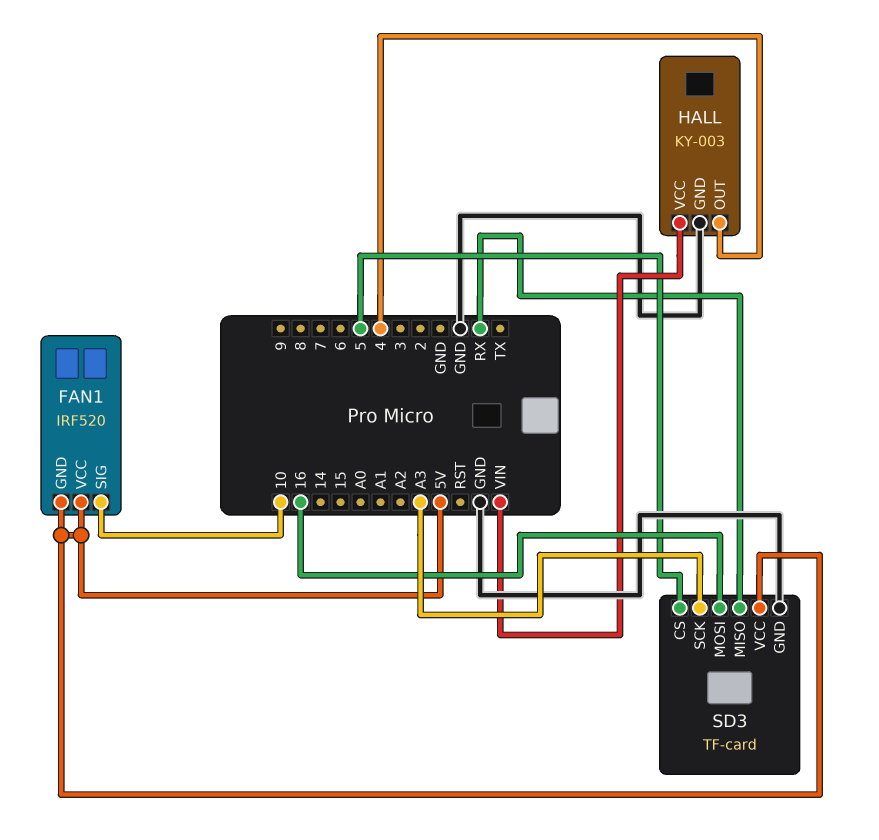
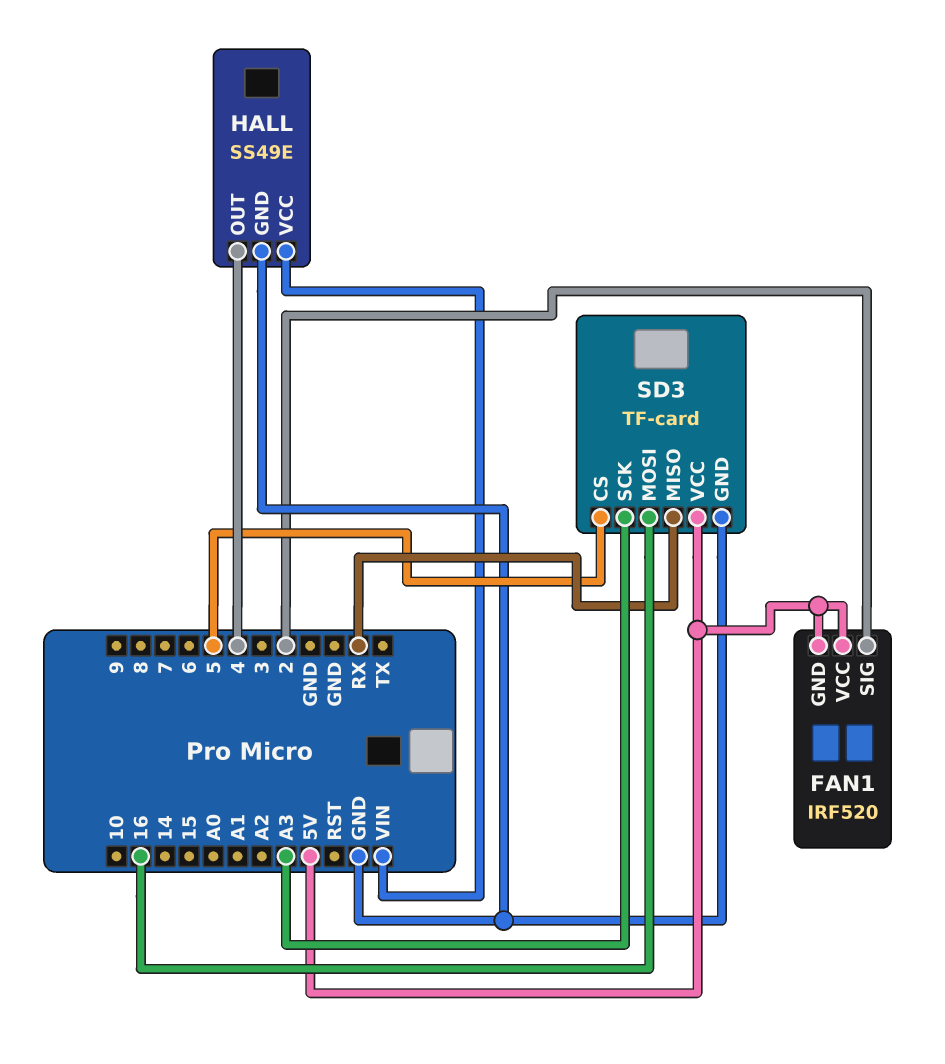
FAN1 pin SIG: 10 -> 2
HALL: KY-003 -> SS49E

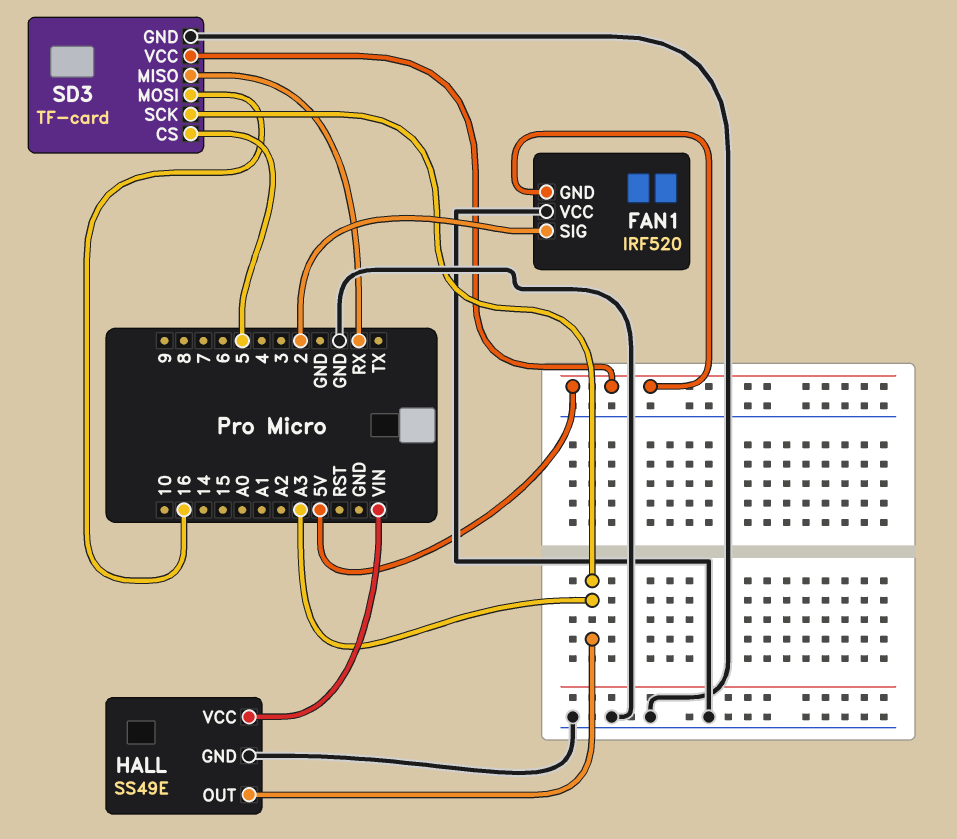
FAN1 pin VCC: 5V -> GND
HALL pin OUT: 4 -> A3

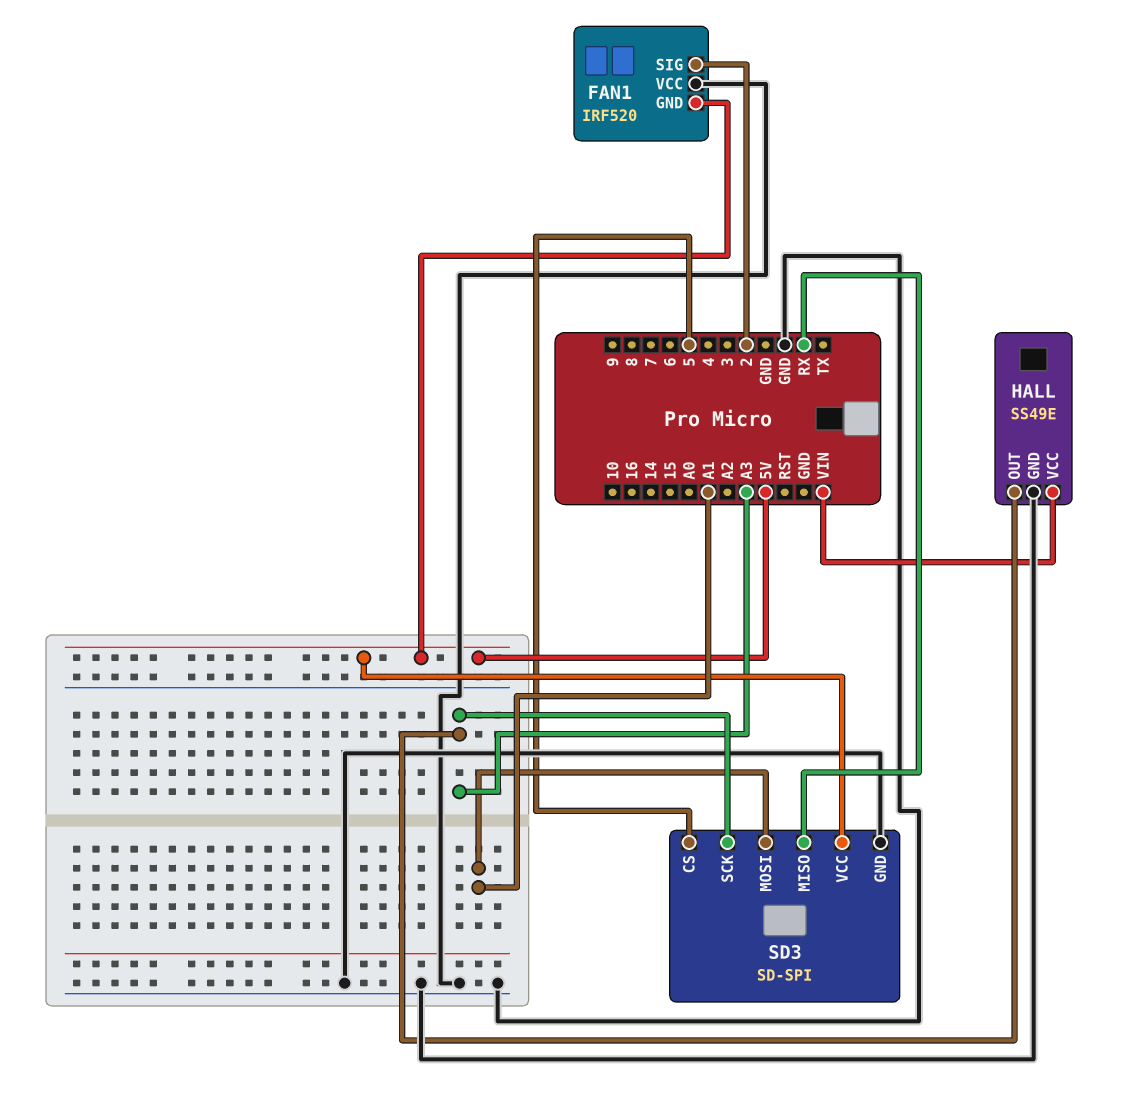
SD3: TF-card -> SD-SPI
SD3 pin MOSI: 16 -> A1

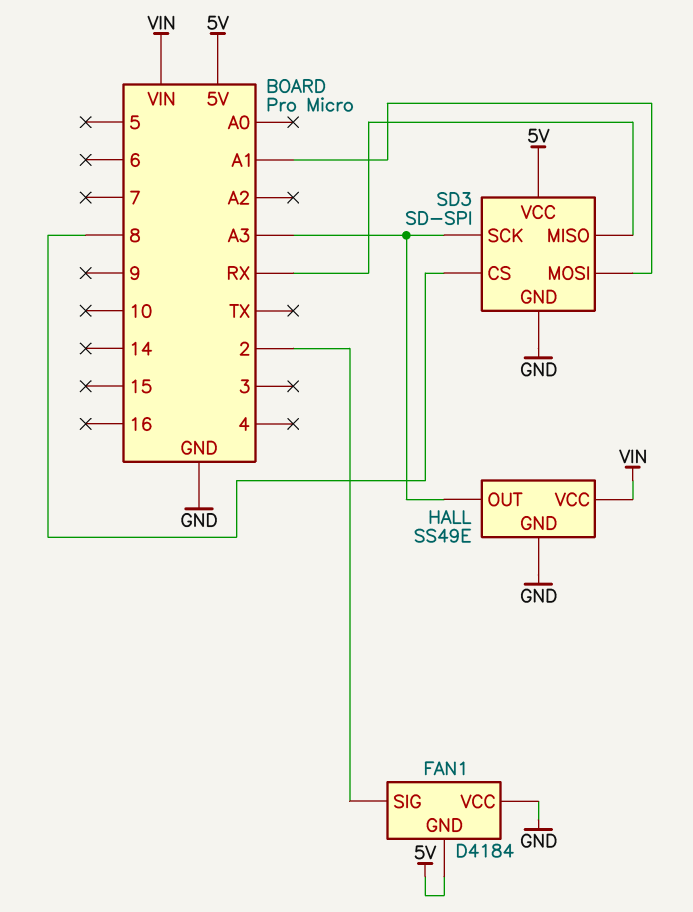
FAN1: IRF520 -> D4184
SD3 pin CS: 5 -> 8

